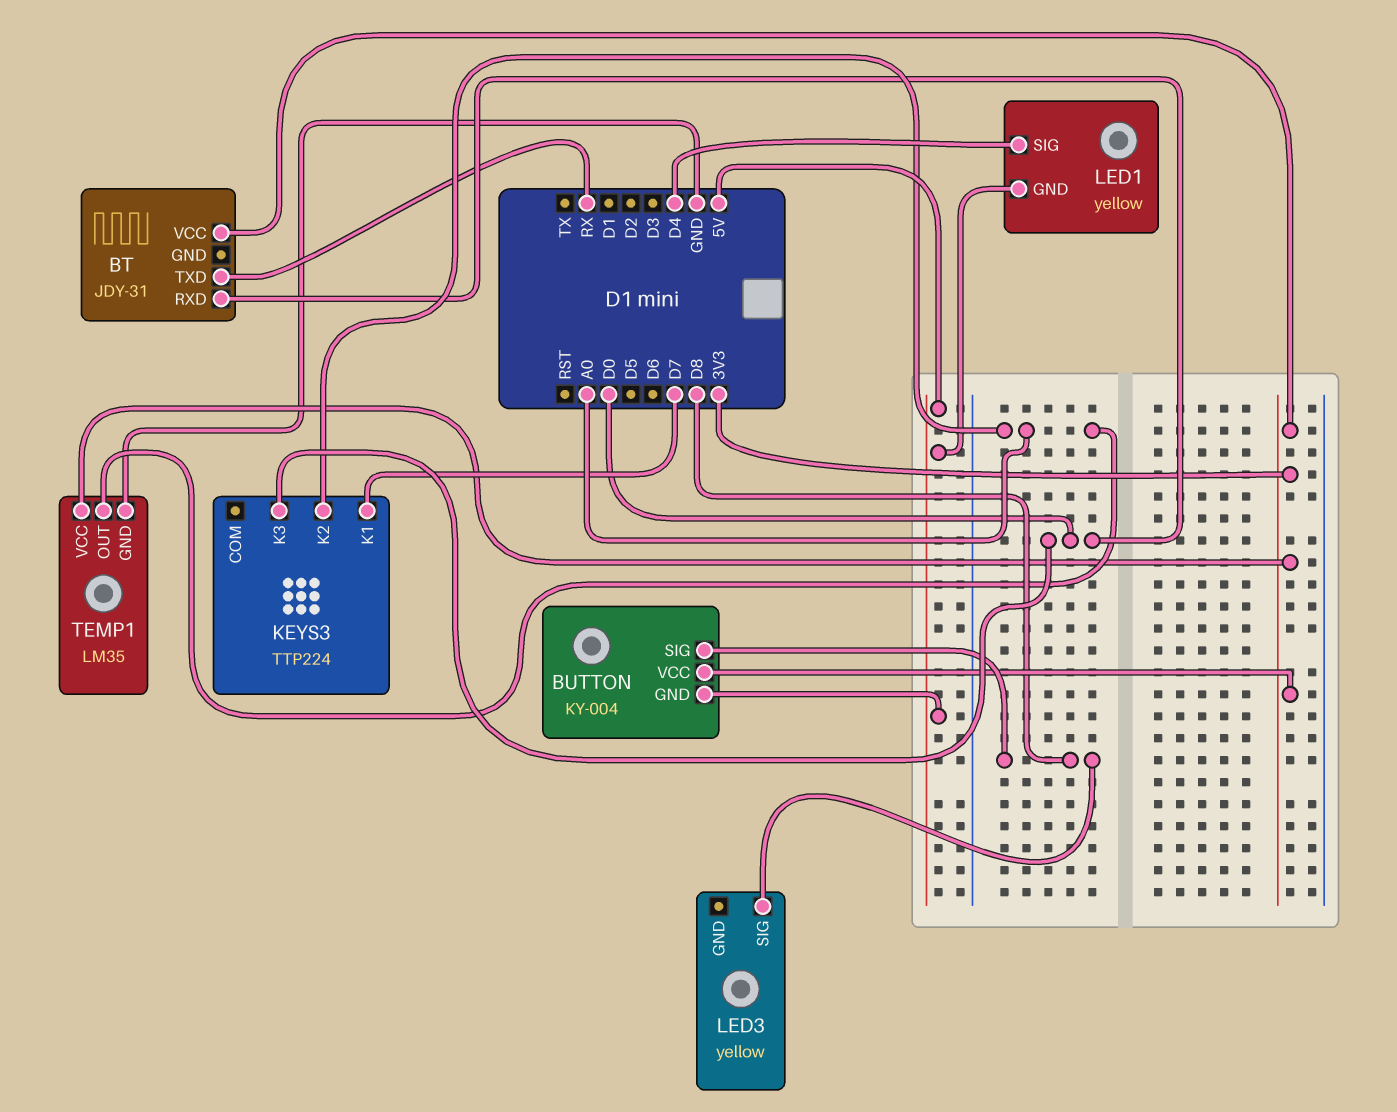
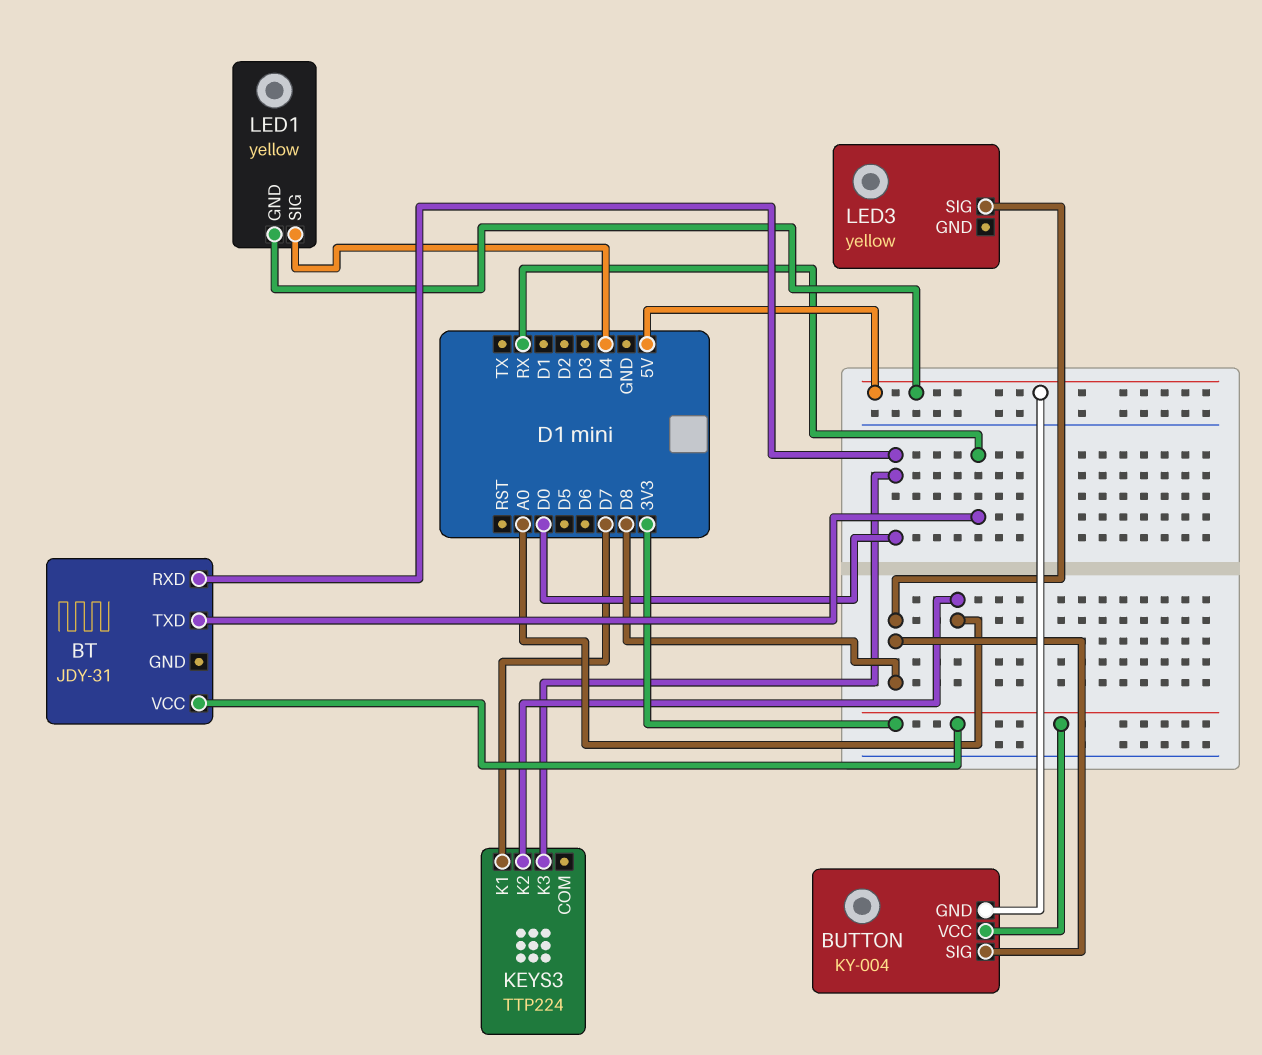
TEMP1: LM35 -> none
TEMP1 pin GND: GND -> none
TEMP1 pin OUT: A0 -> none
TEMP1 pin VCC: 3V3 -> none

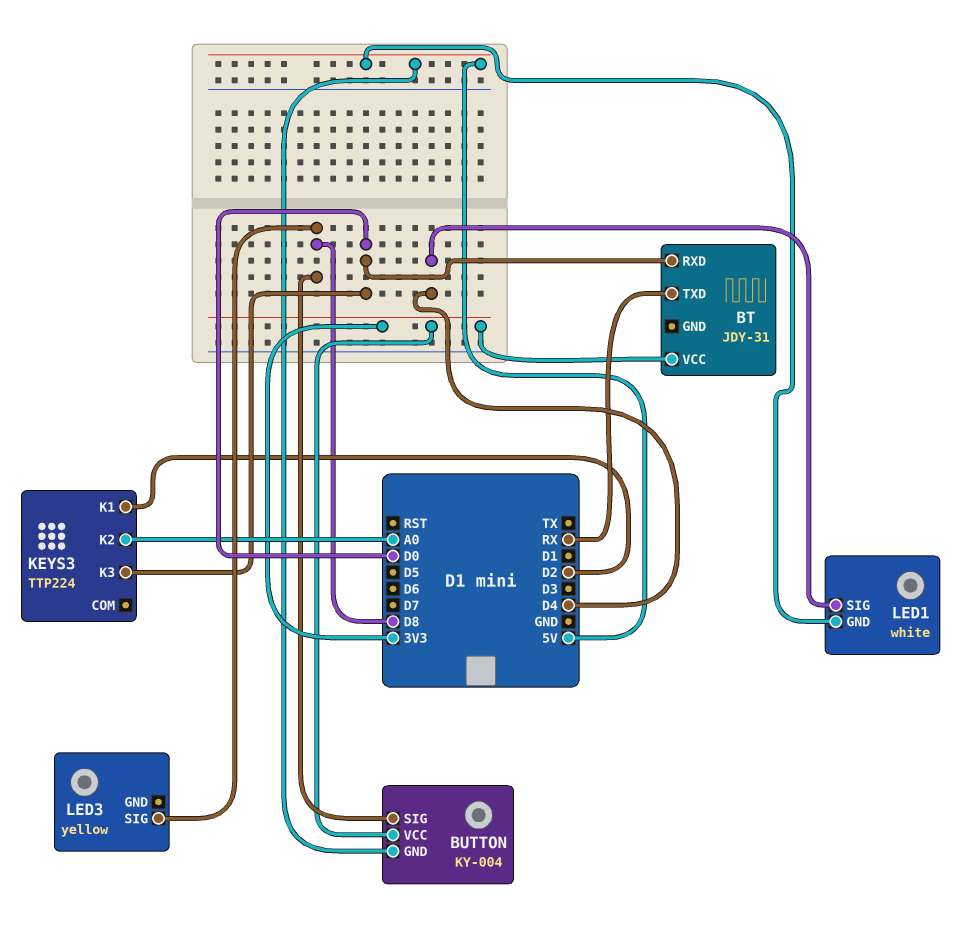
KEYS3 pin K1: D7 -> D2
LED1: yellow -> white

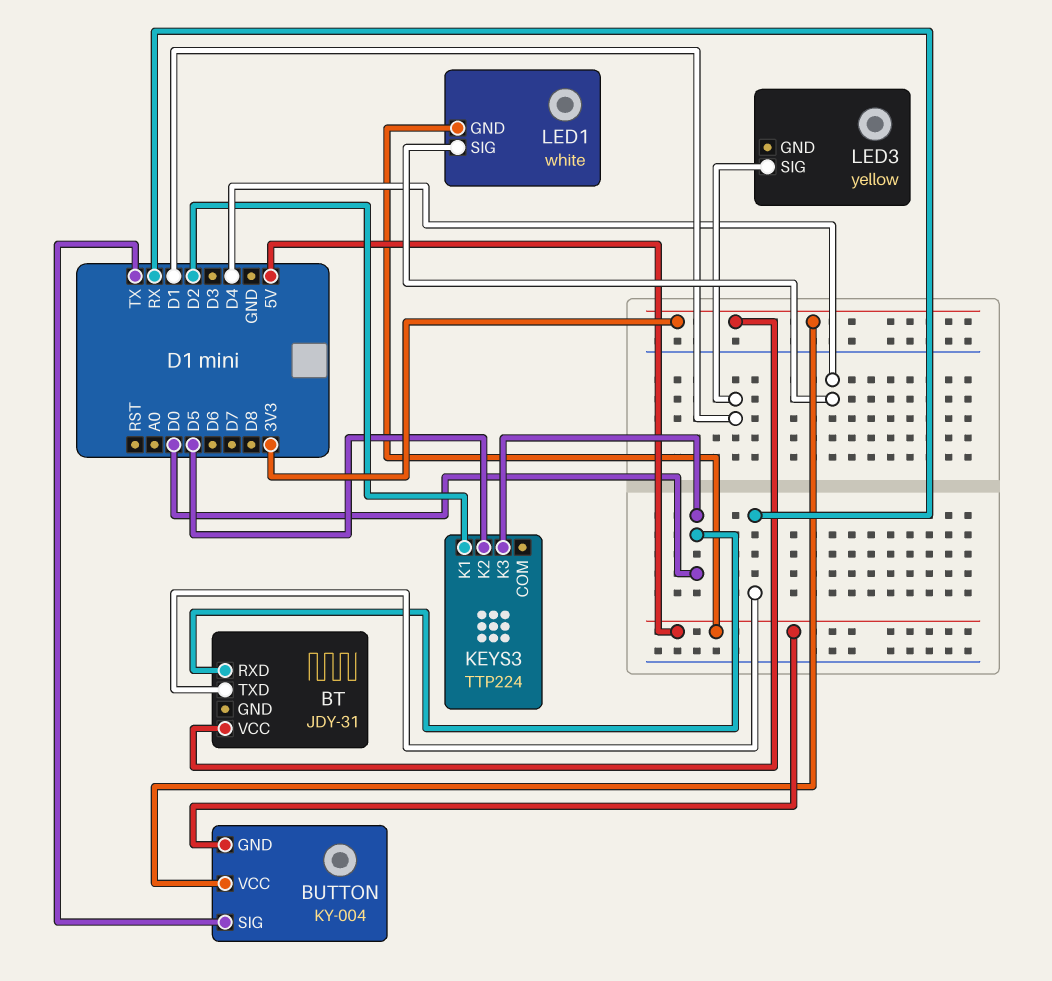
BUTTON pin SIG: D8 -> TX
KEYS3 pin K2: A0 -> D5
LED3 pin SIG: D8 -> D1

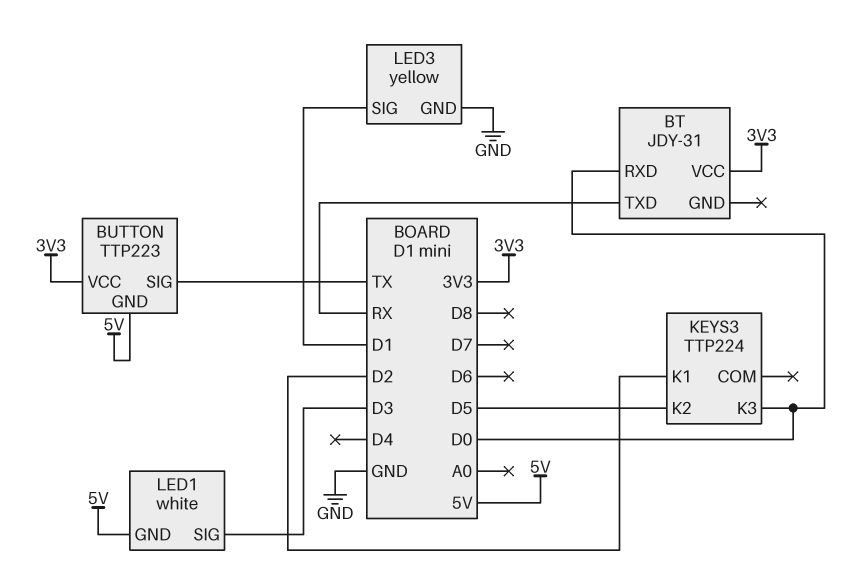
BUTTON: KY-004 -> TTP223
LED1 pin SIG: D4 -> D3
LED3 pin GND: none -> GND

